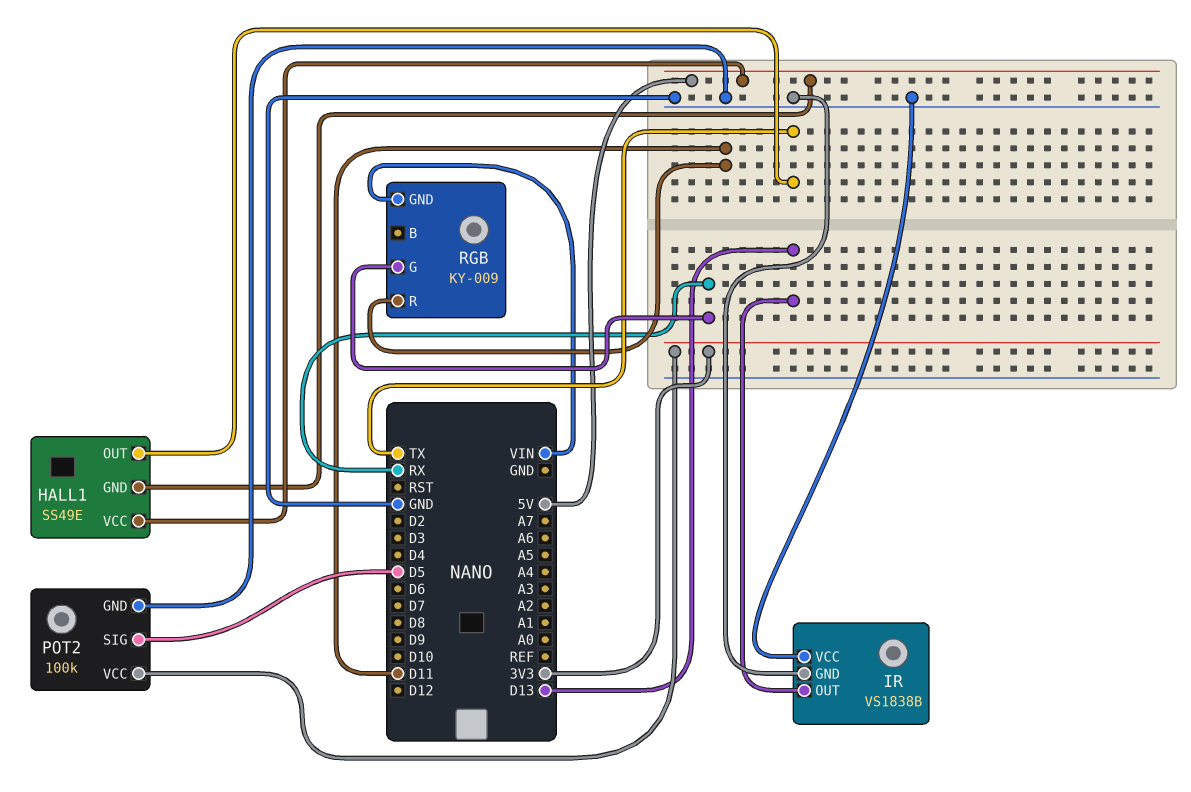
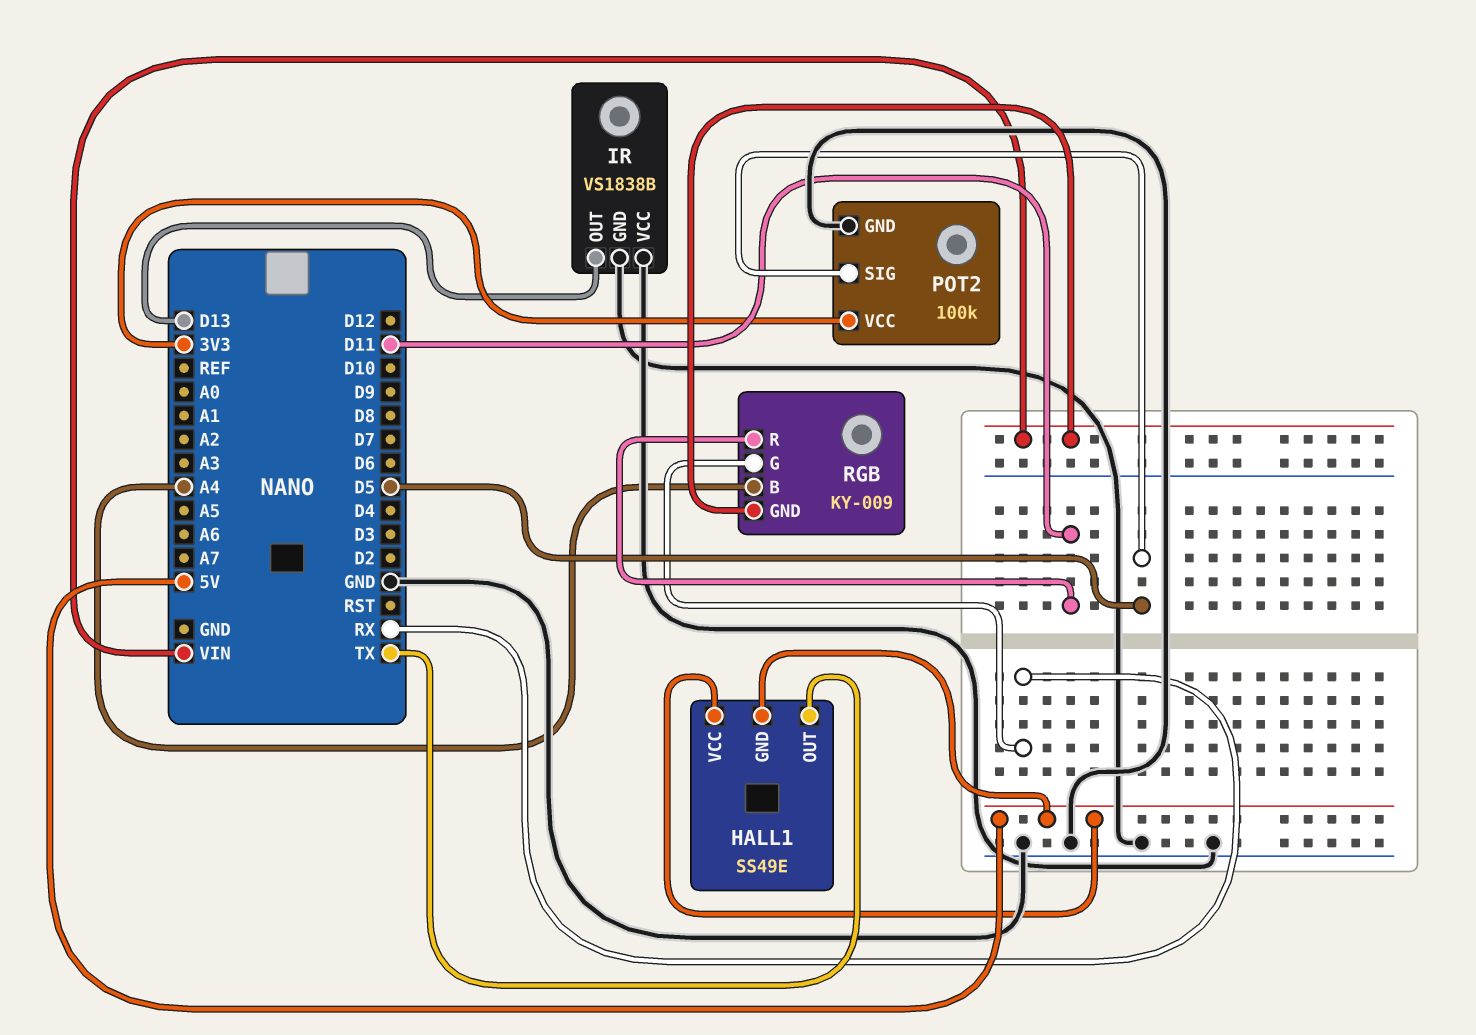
RGB pin B: none -> A4

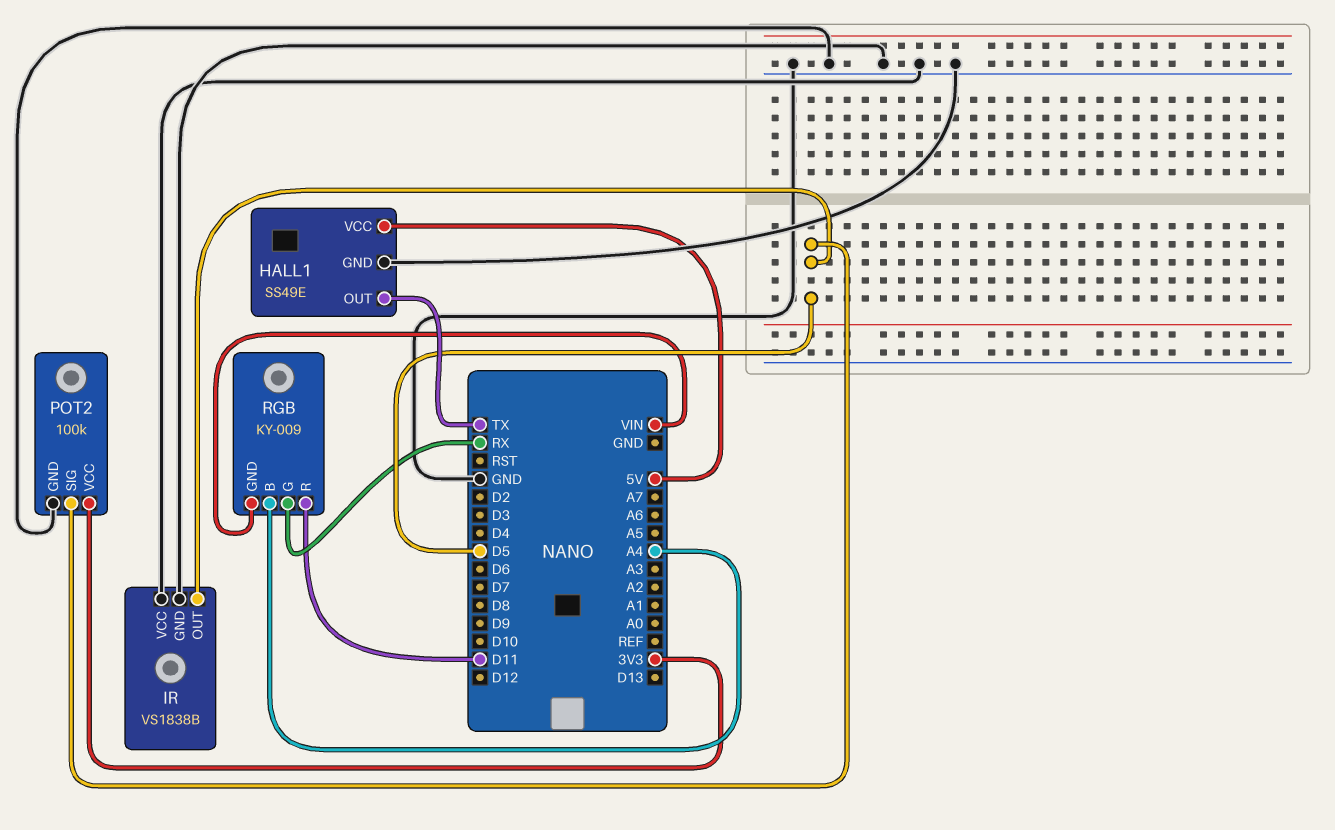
HALL1 pin GND: 5V -> GND
IR pin OUT: D13 -> D5

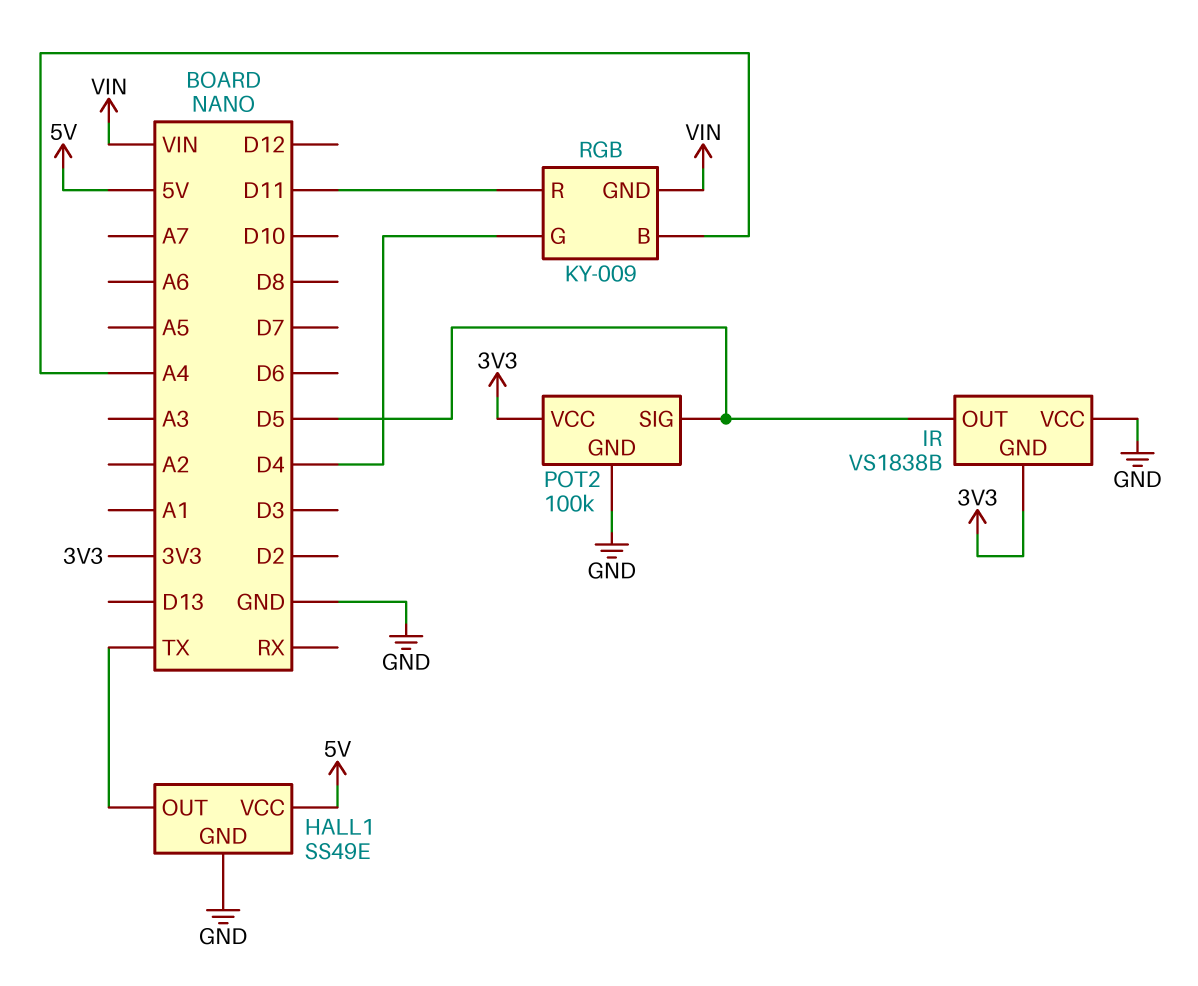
IR pin GND: GND -> 3V3
RGB pin G: RX -> D4

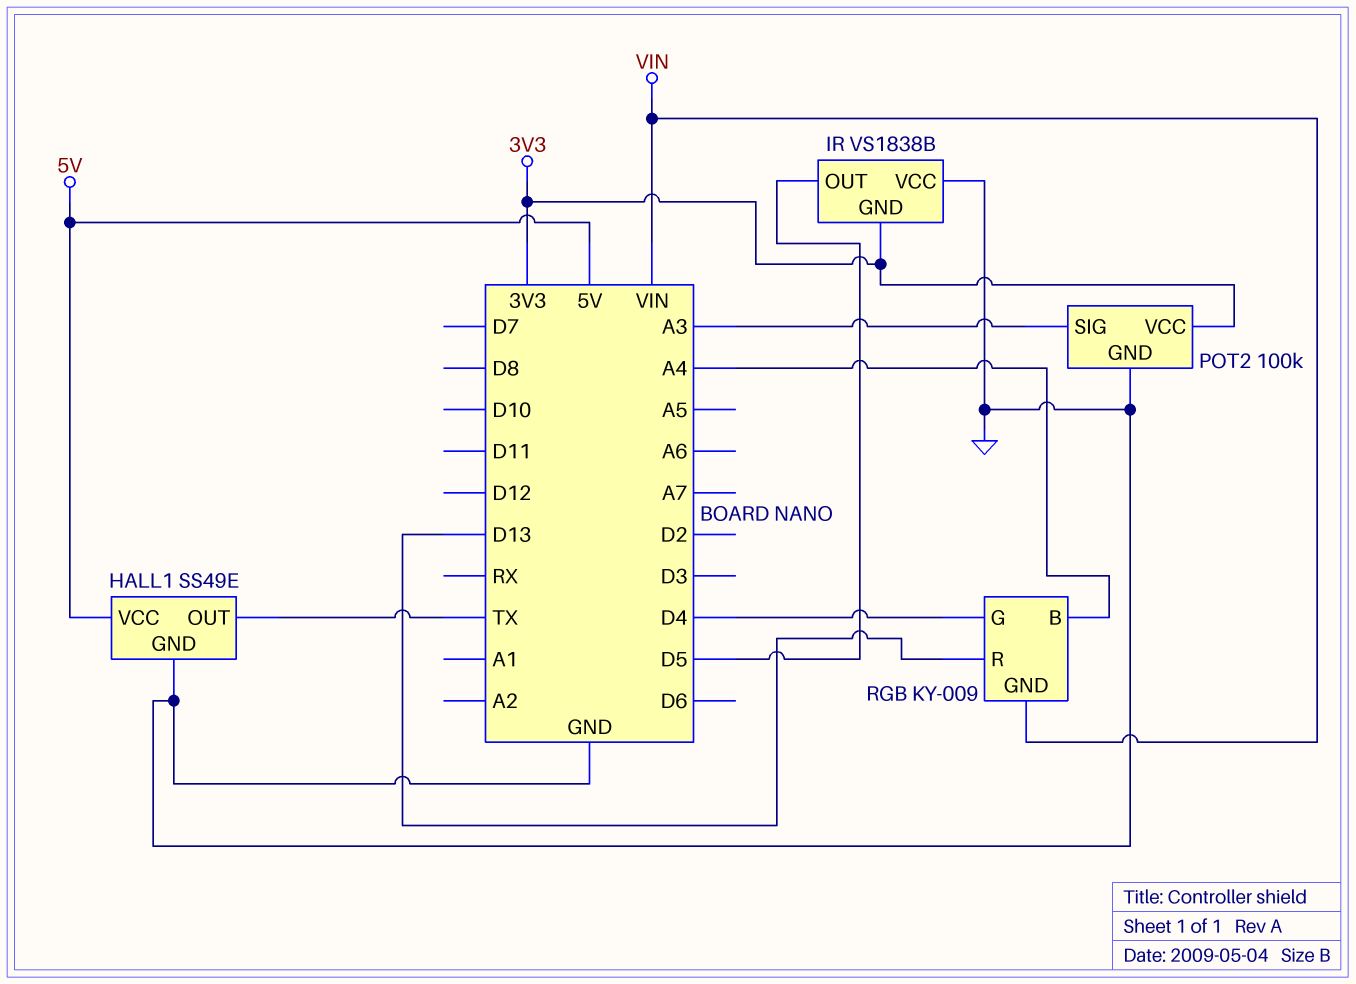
POT2 pin SIG: D5 -> A3
RGB pin R: D11 -> D13

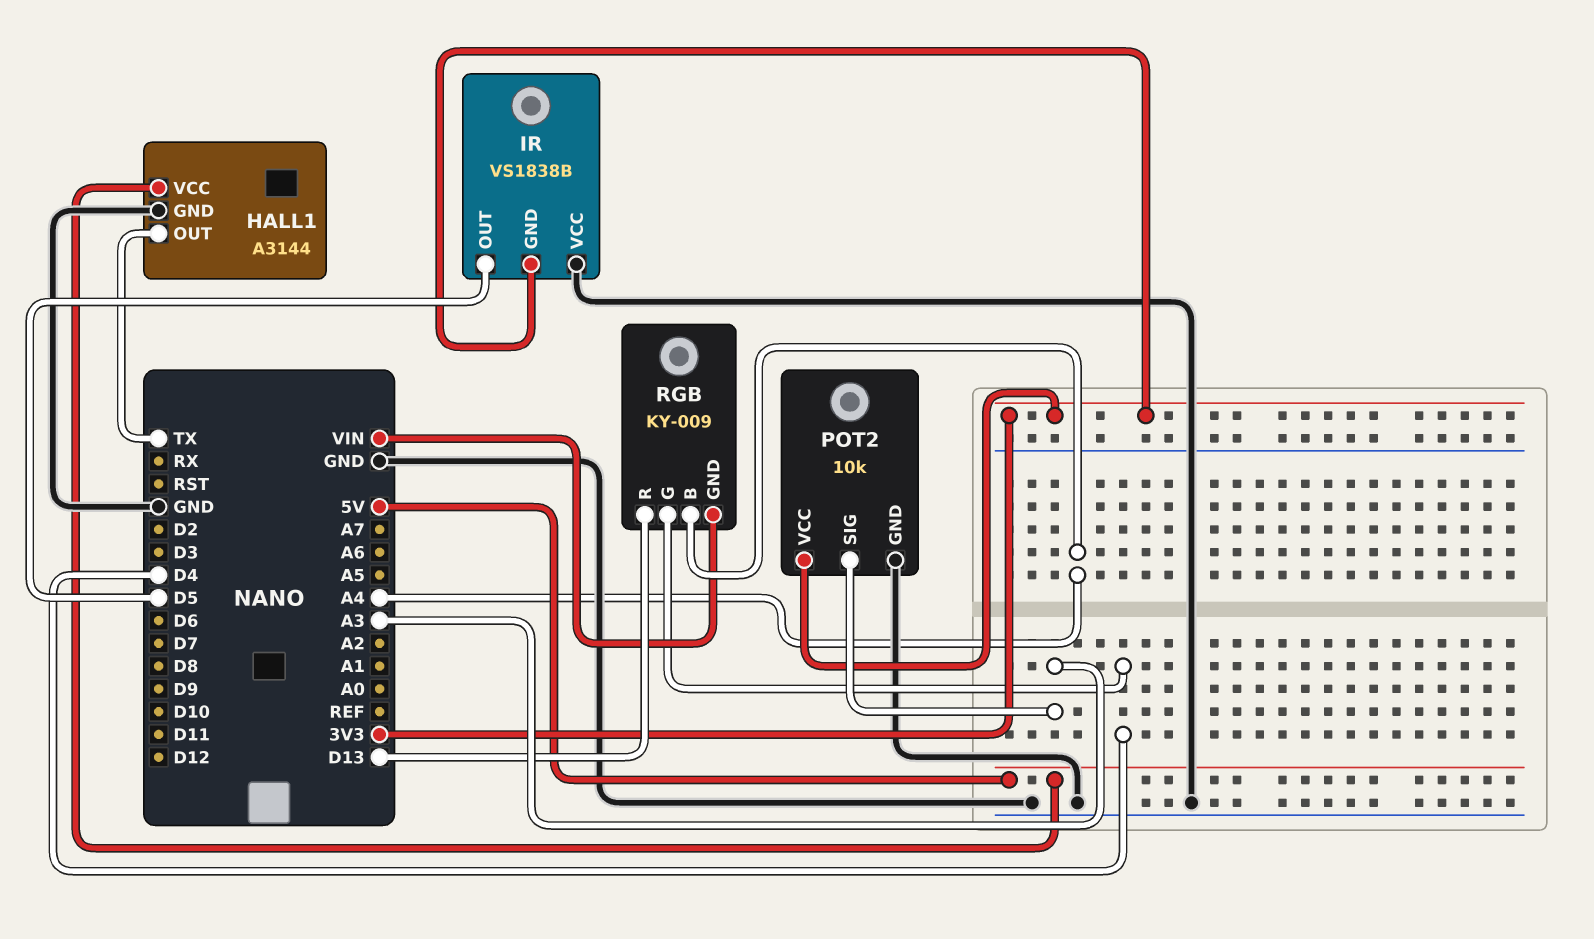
HALL1: SS49E -> A3144
POT2: 100k -> 10k

